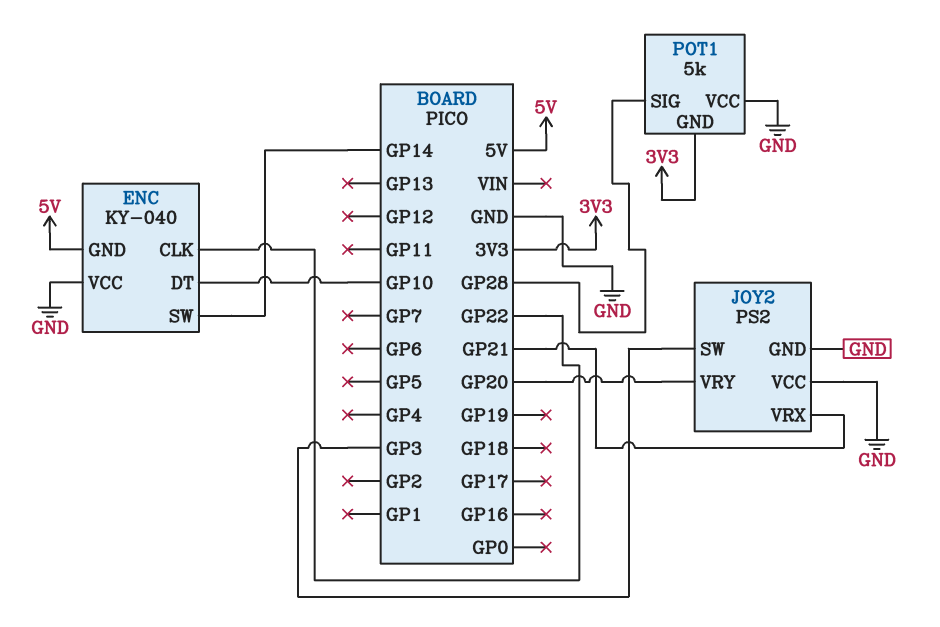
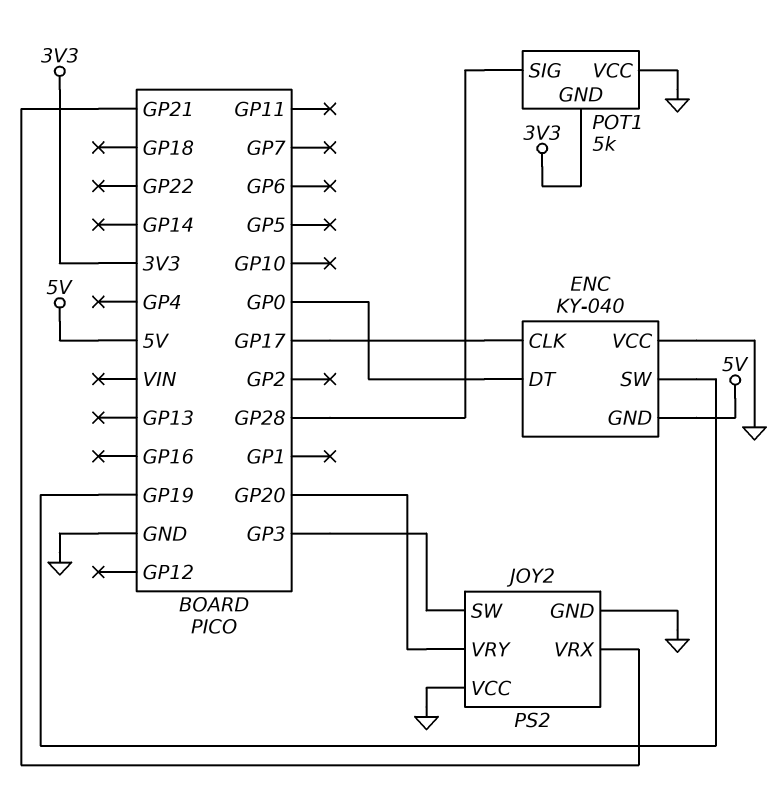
ENC pin CLK: GP22 -> GP17
ENC pin DT: GP10 -> GP0
ENC pin SW: GP14 -> GP19

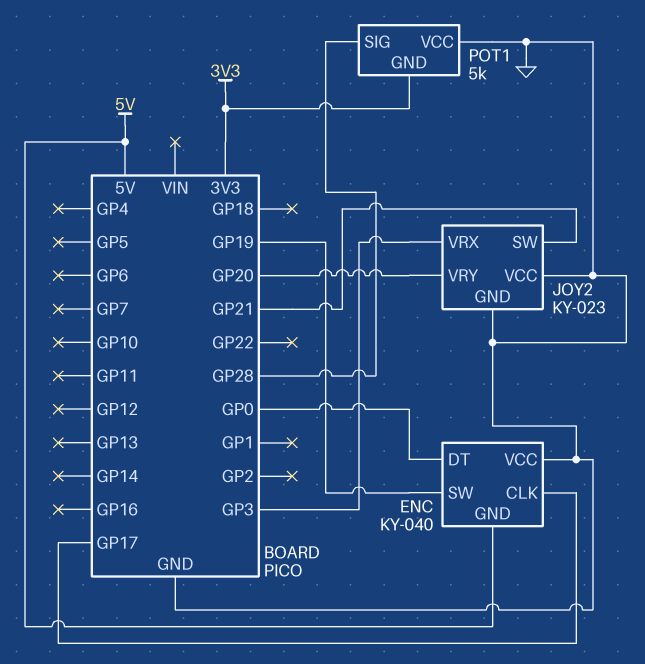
JOY2: PS2 -> KY-023
JOY2 pin SW: GP3 -> GP21
JOY2 pin VRX: GP21 -> GP3

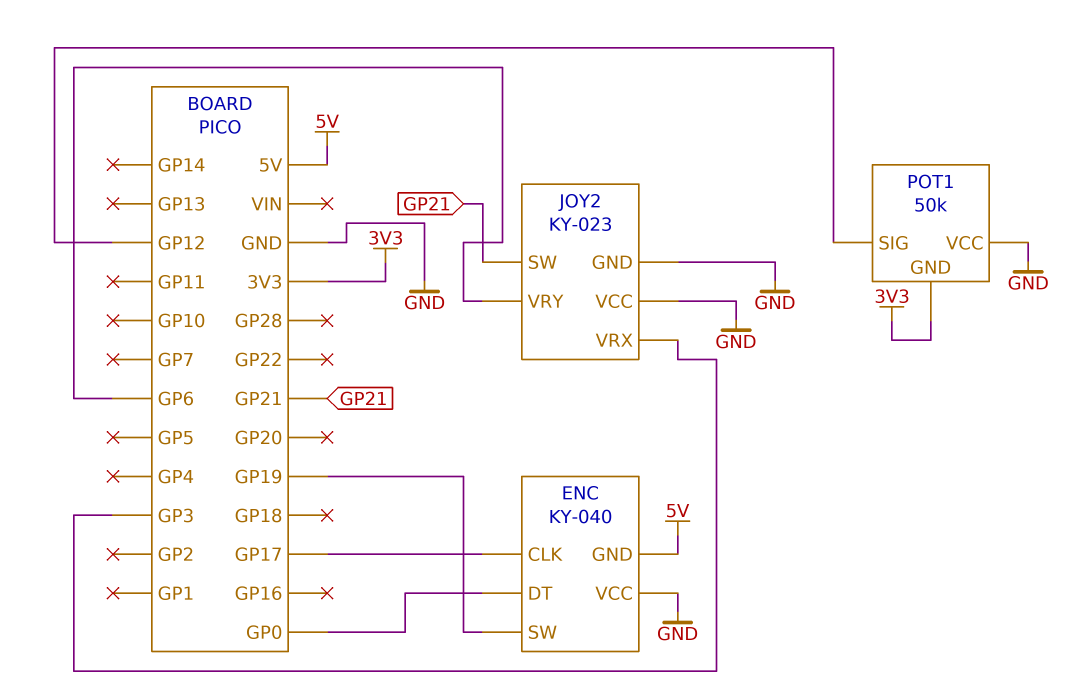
JOY2 pin VRY: GP20 -> GP6
POT1: 5k -> 50k
POT1 pin SIG: GP28 -> GP12

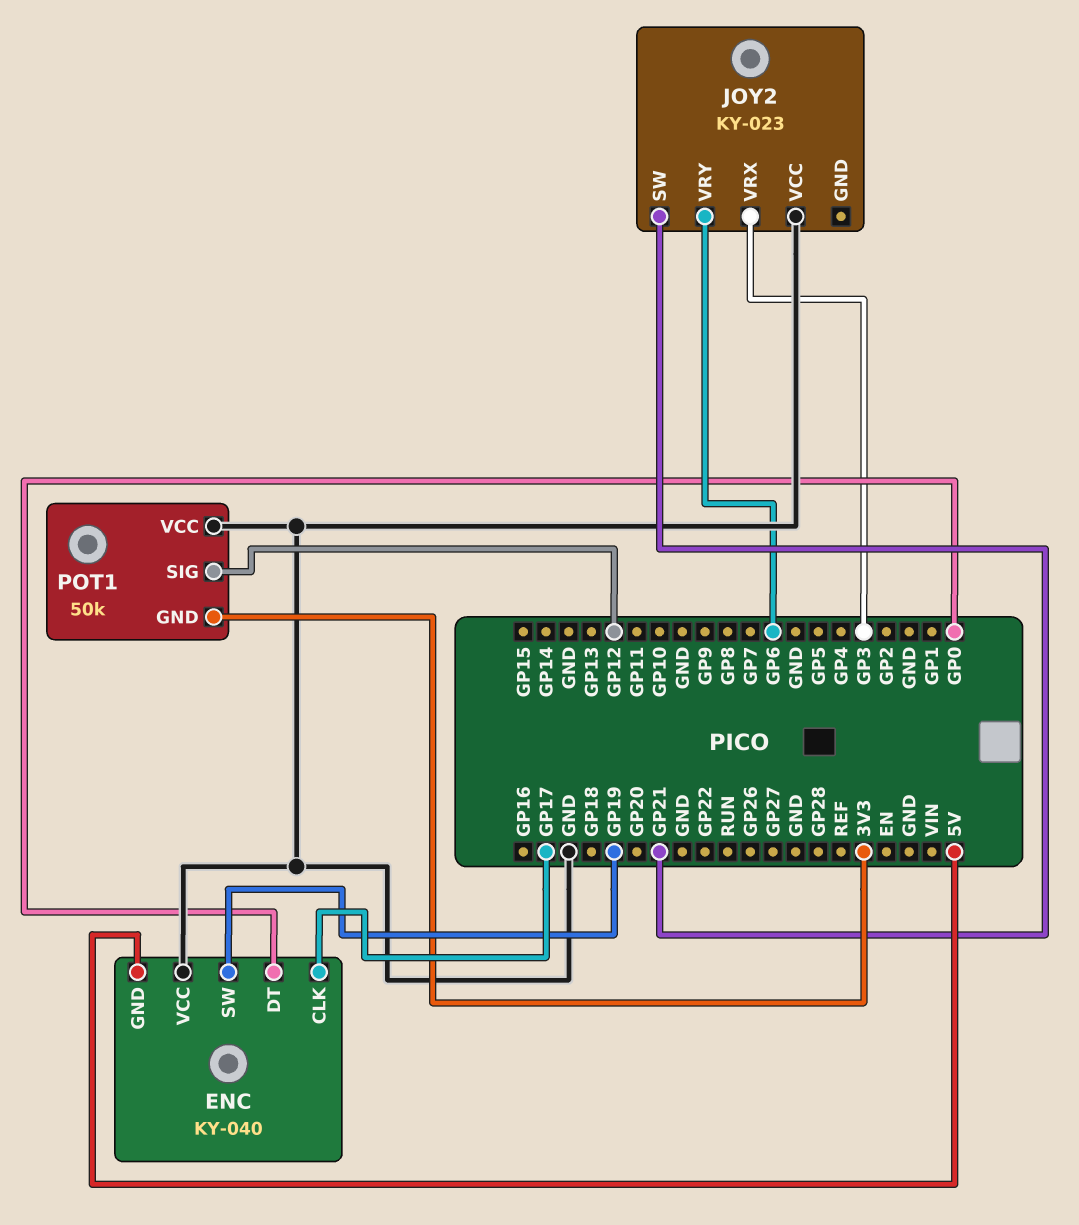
JOY2 pin GND: GND -> none

